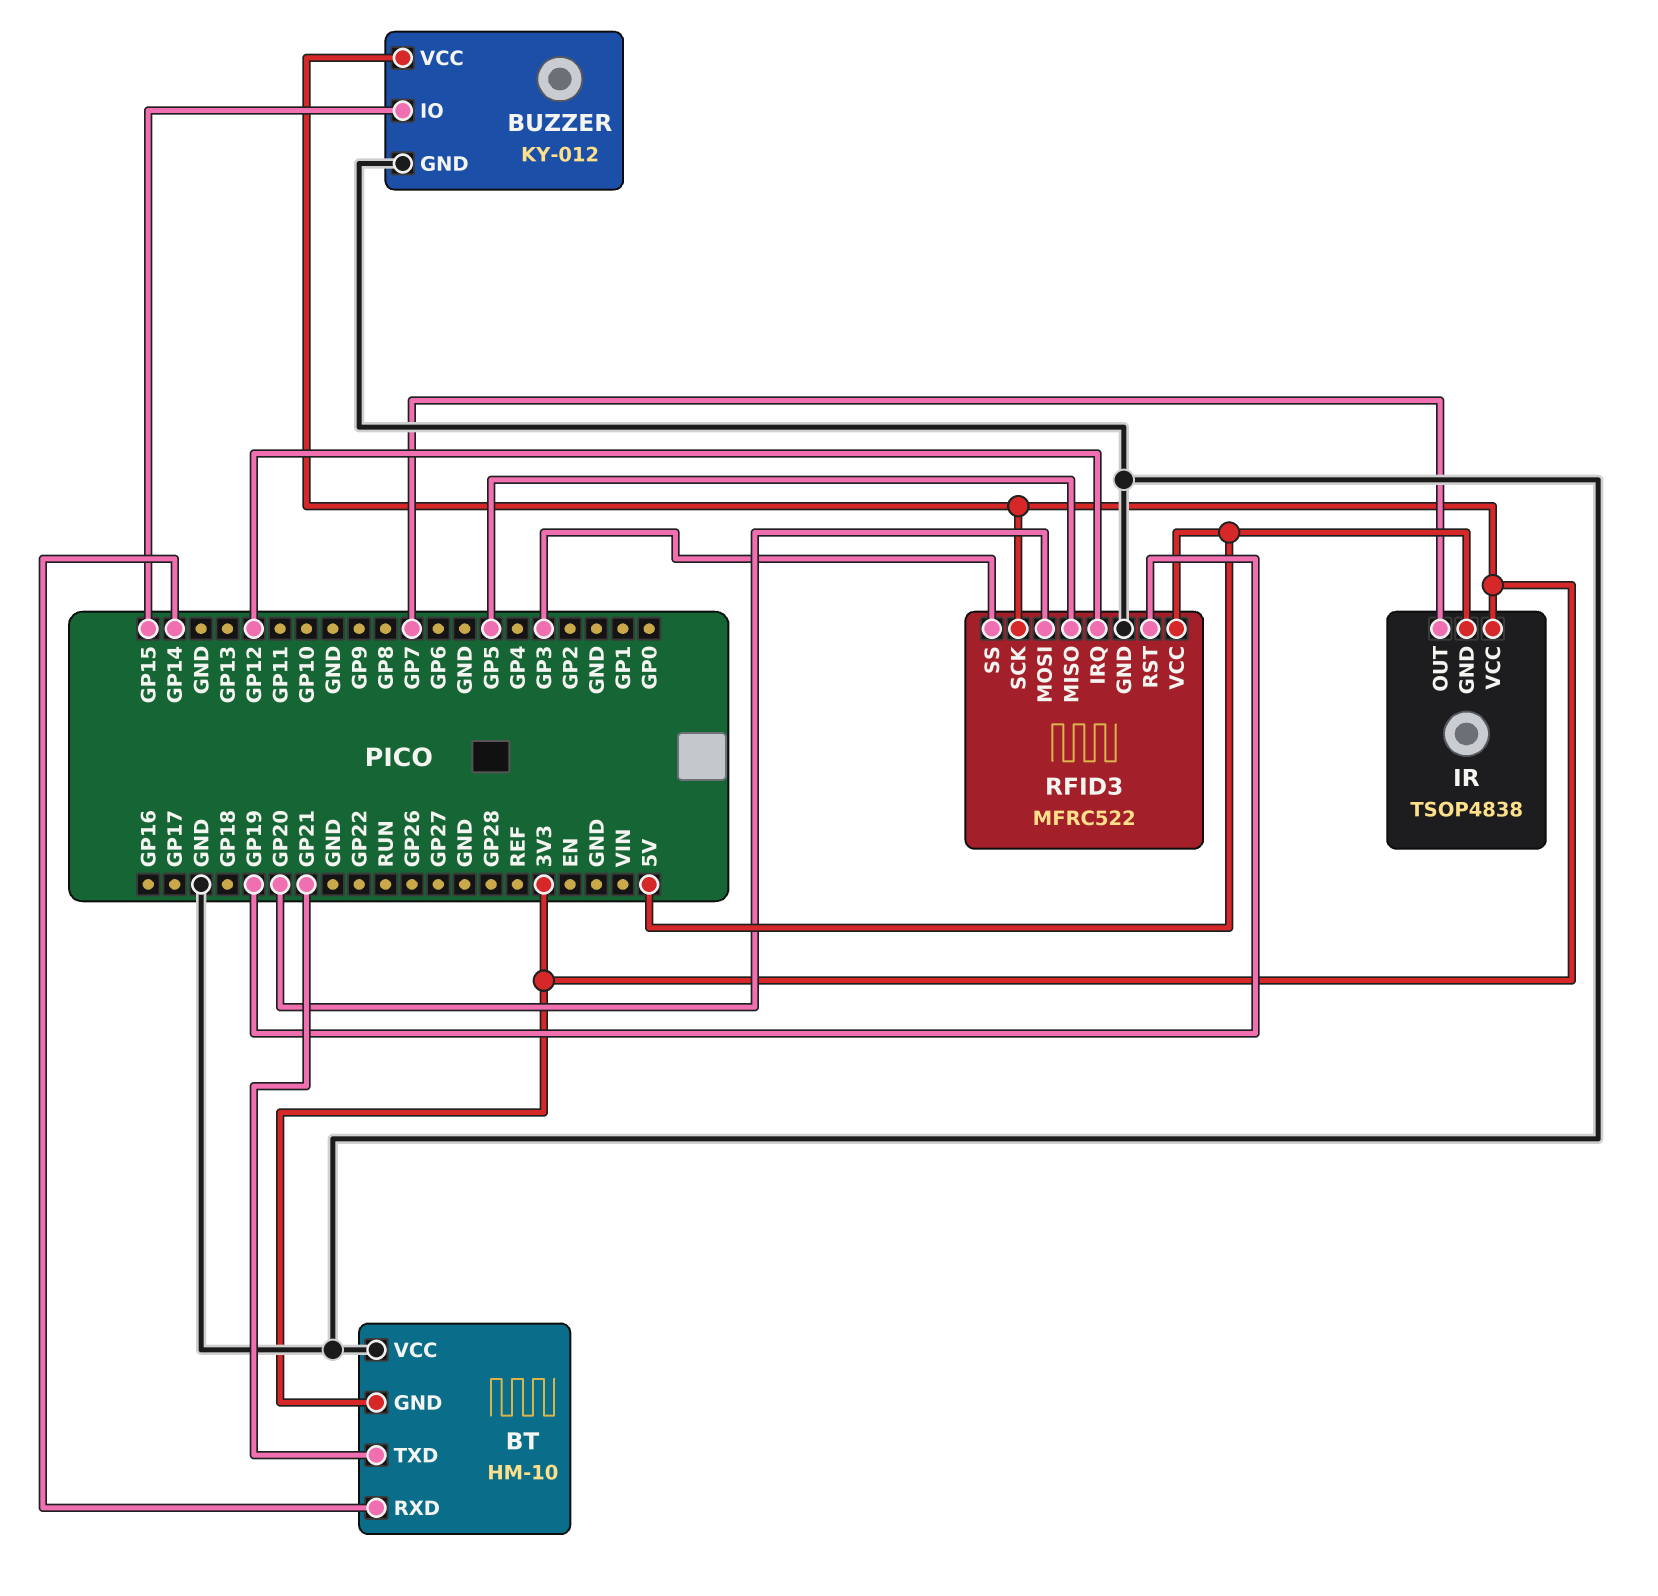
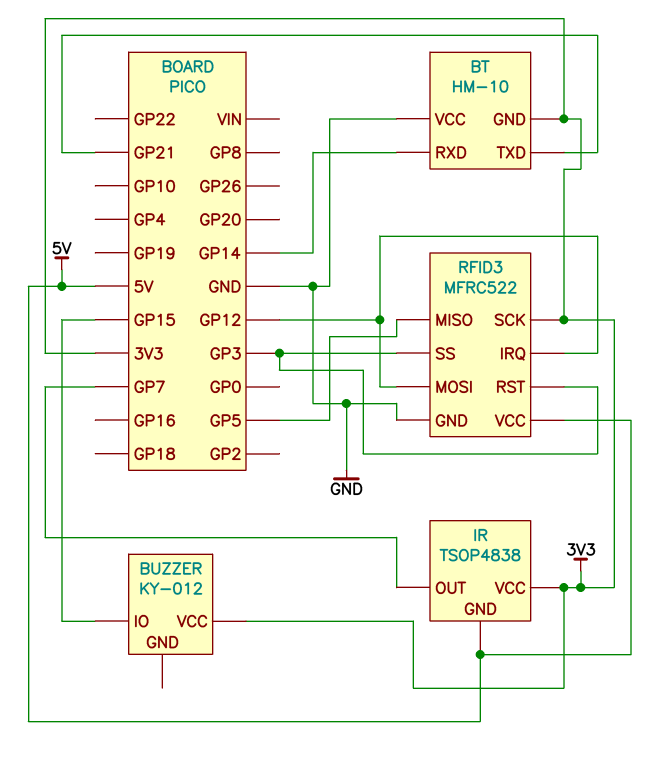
BUZZER pin GND: GND -> none
RFID3 pin MOSI: GP20 -> GP12
RFID3 pin RST: GP19 -> GP3

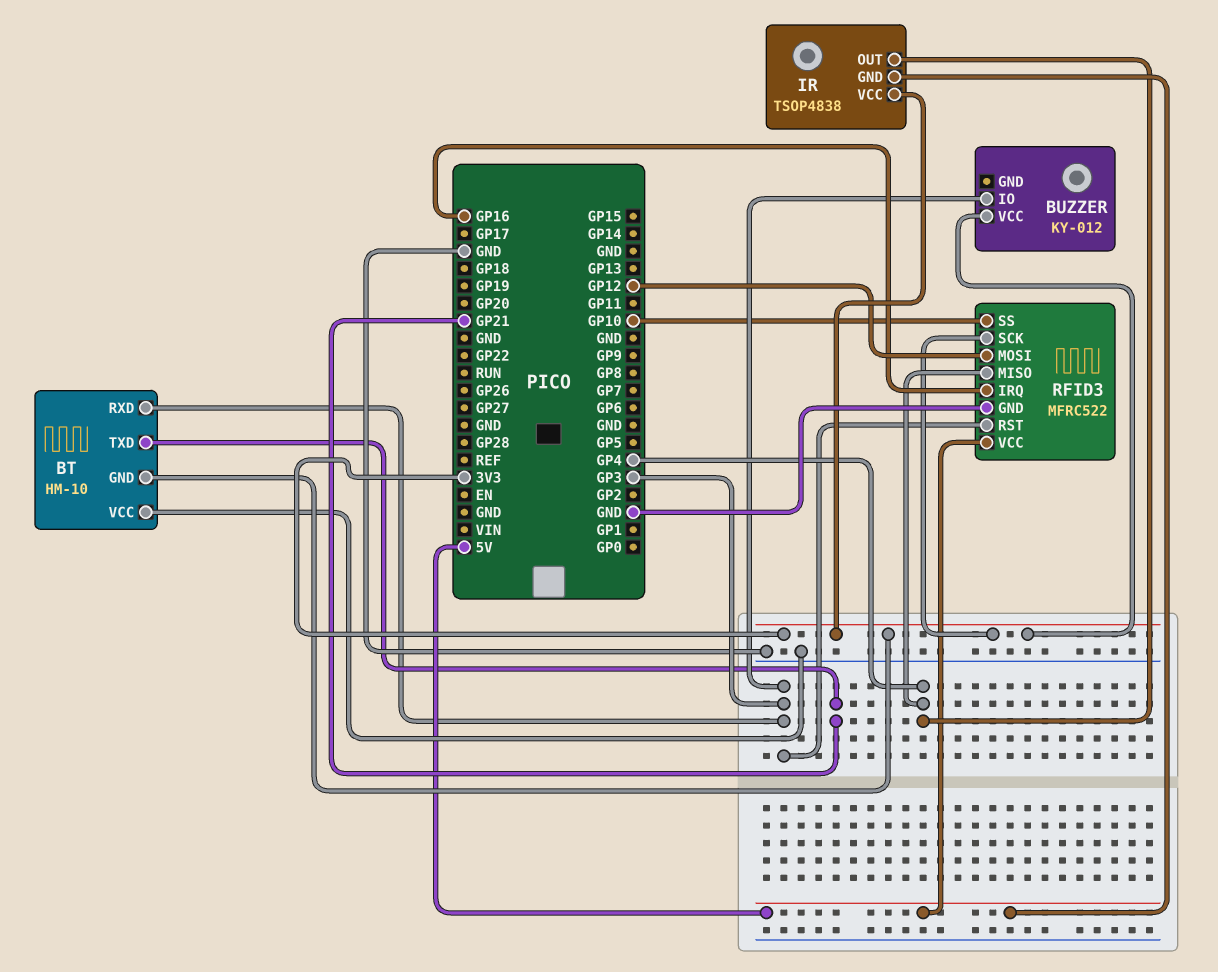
BT pin RXD: GP14 -> GP3
BUZZER pin IO: GP15 -> GP3
IR pin OUT: GP7 -> GP4
RFID3 pin IRQ: GP12 -> GP16
RFID3 pin MISO: GP5 -> GP4
RFID3 pin SS: GP3 -> GP10

